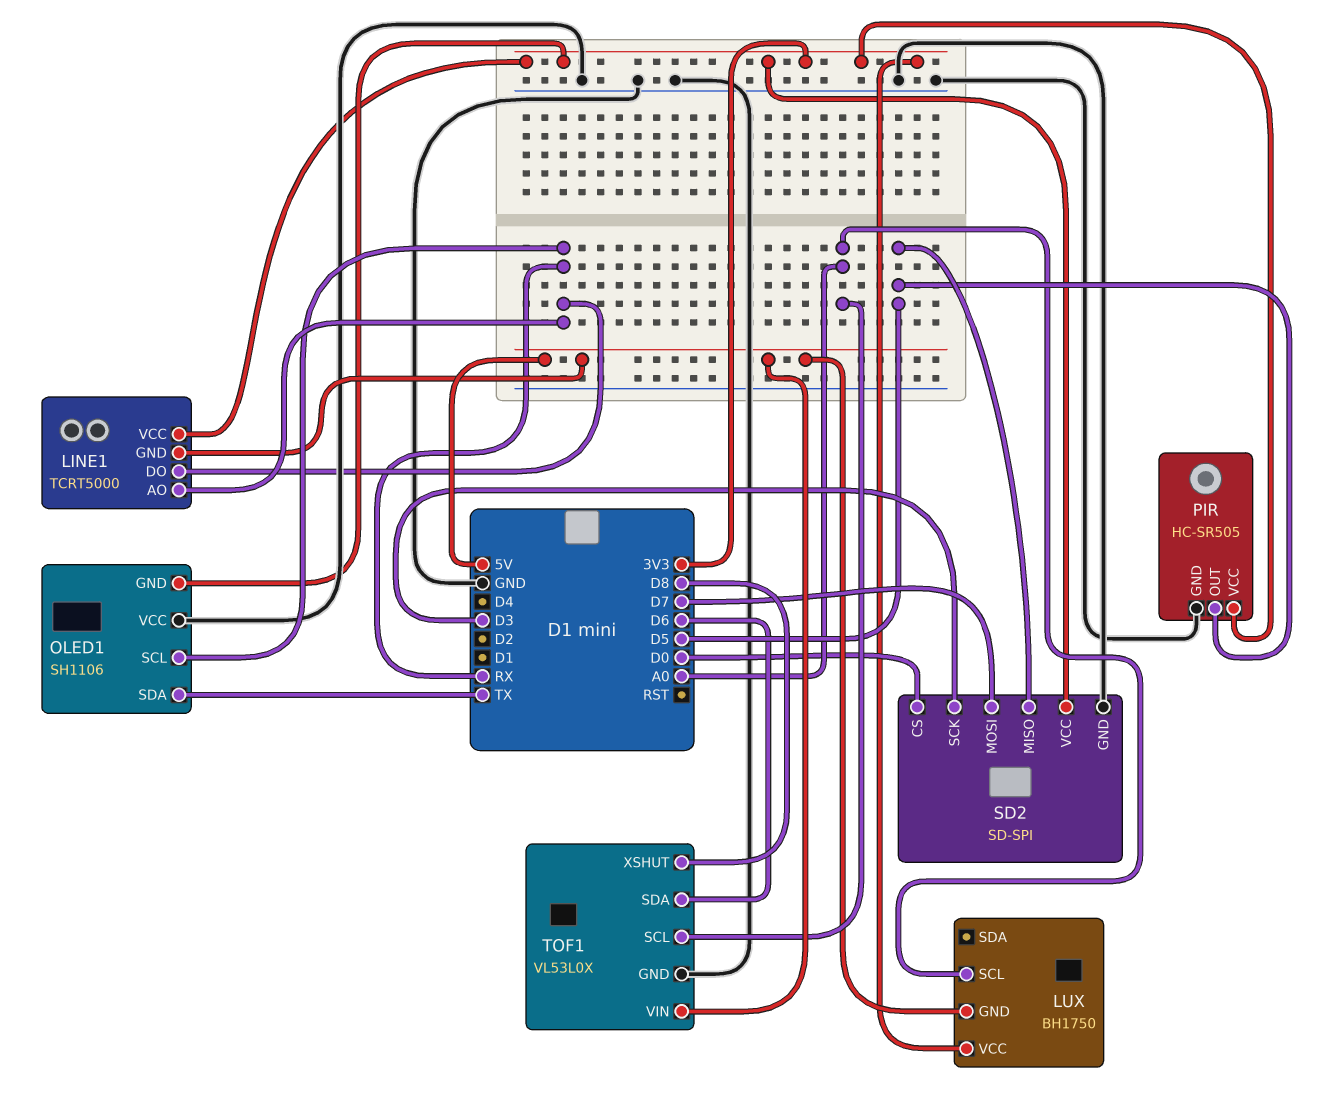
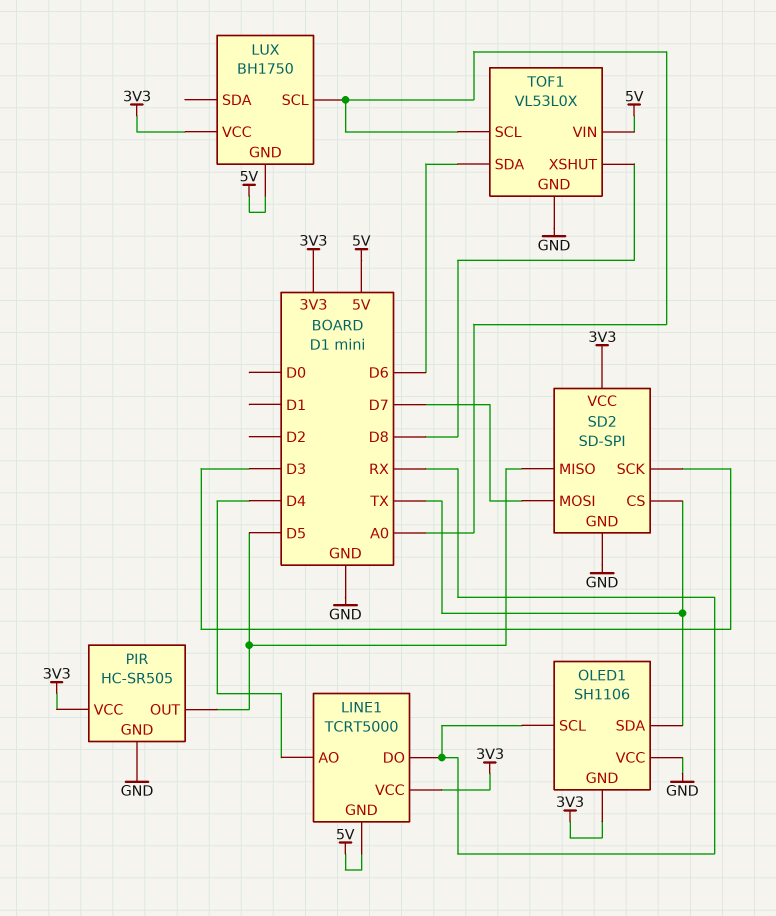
LINE1 pin AO: RX -> D4
SD2 pin CS: D0 -> TX

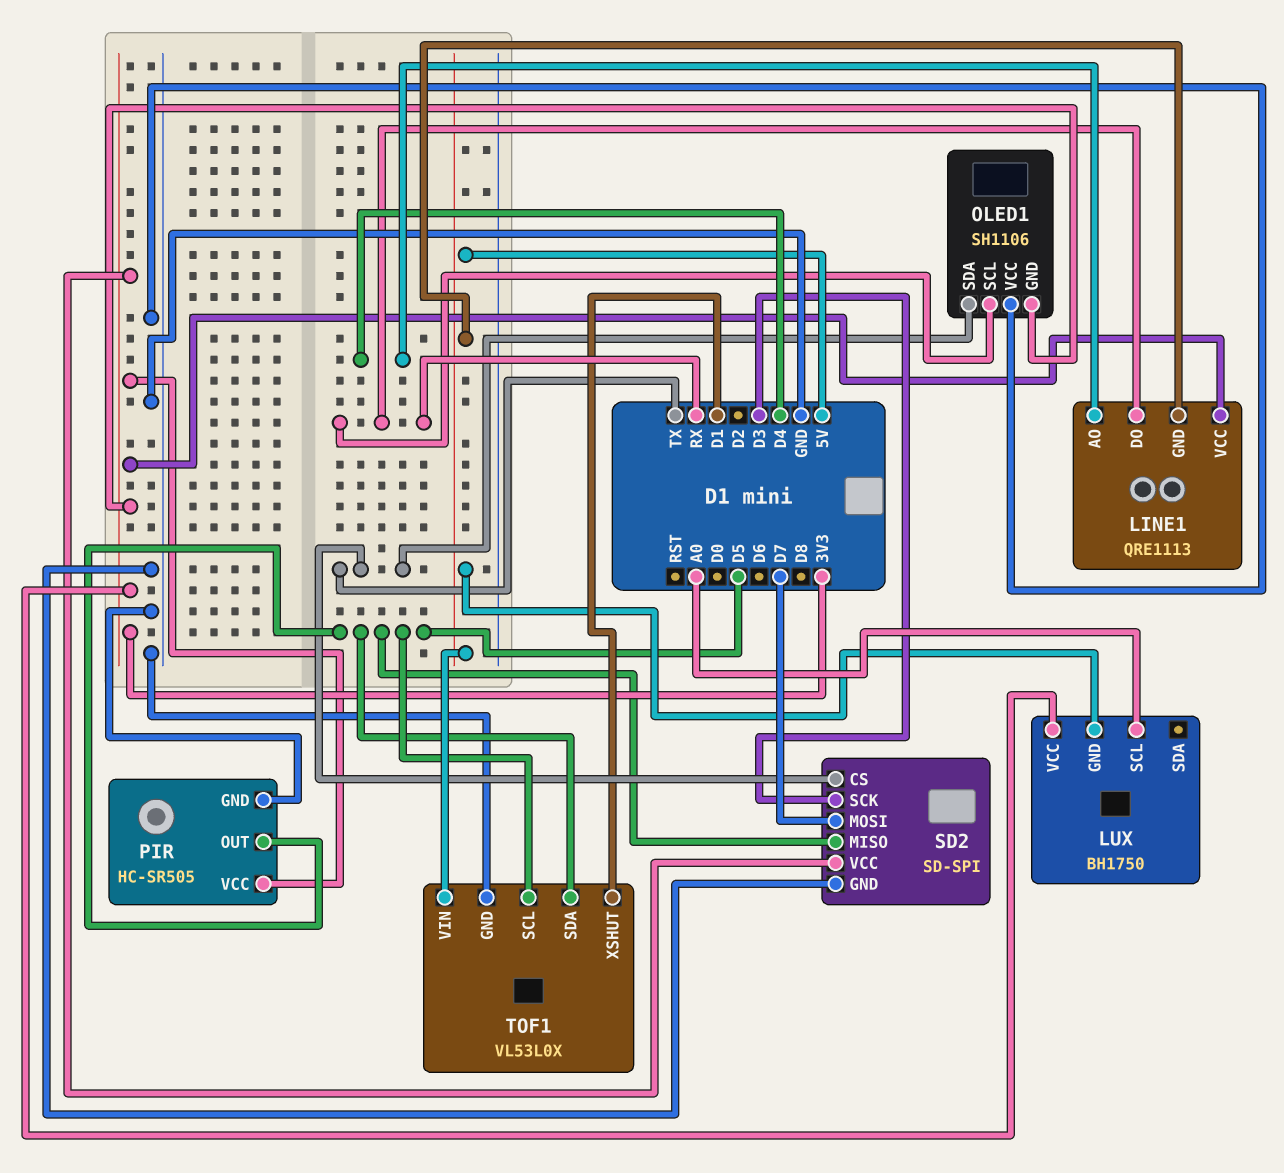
LINE1: TCRT5000 -> QRE1113
TOF1 pin SCL: A0 -> D5
TOF1 pin SDA: D6 -> D5
TOF1 pin XSHUT: D8 -> D1

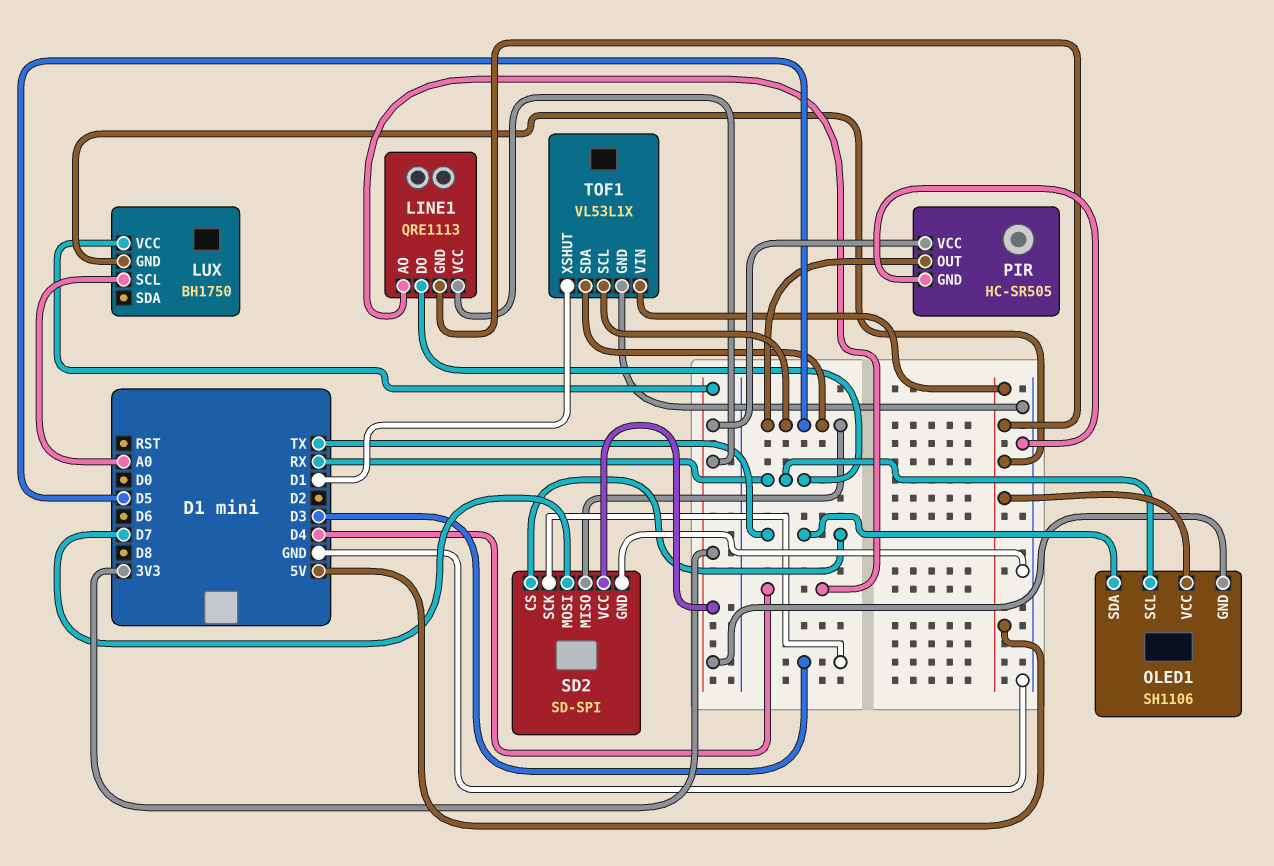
OLED1 pin VCC: GND -> 5V
TOF1: VL53L0X -> VL53L1X

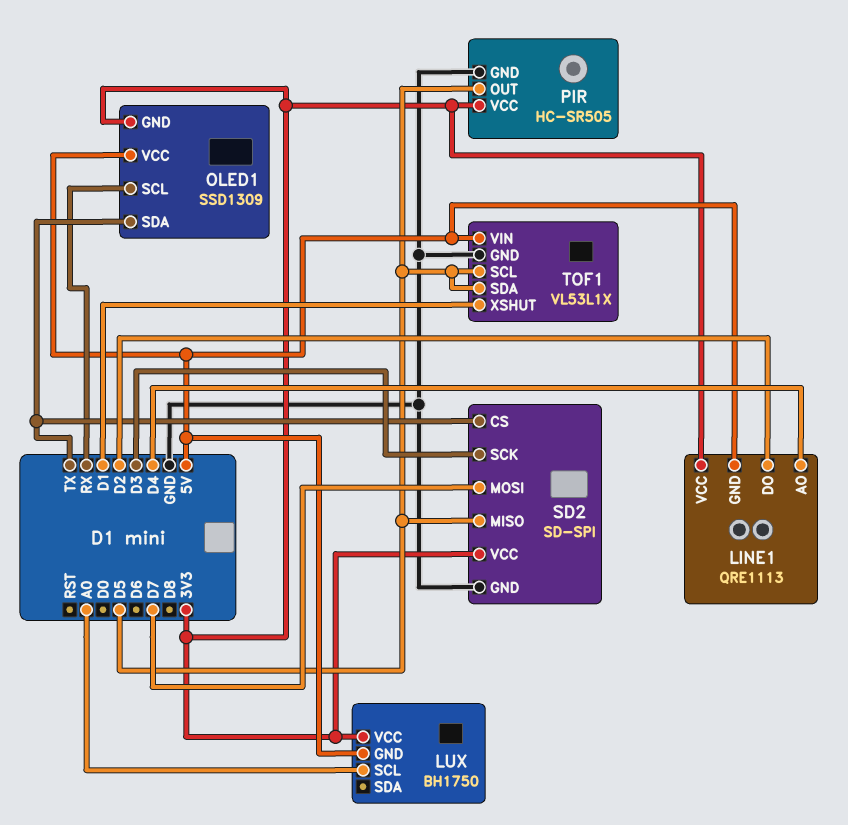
LINE1 pin DO: RX -> D2
OLED1: SH1106 -> SSD1309

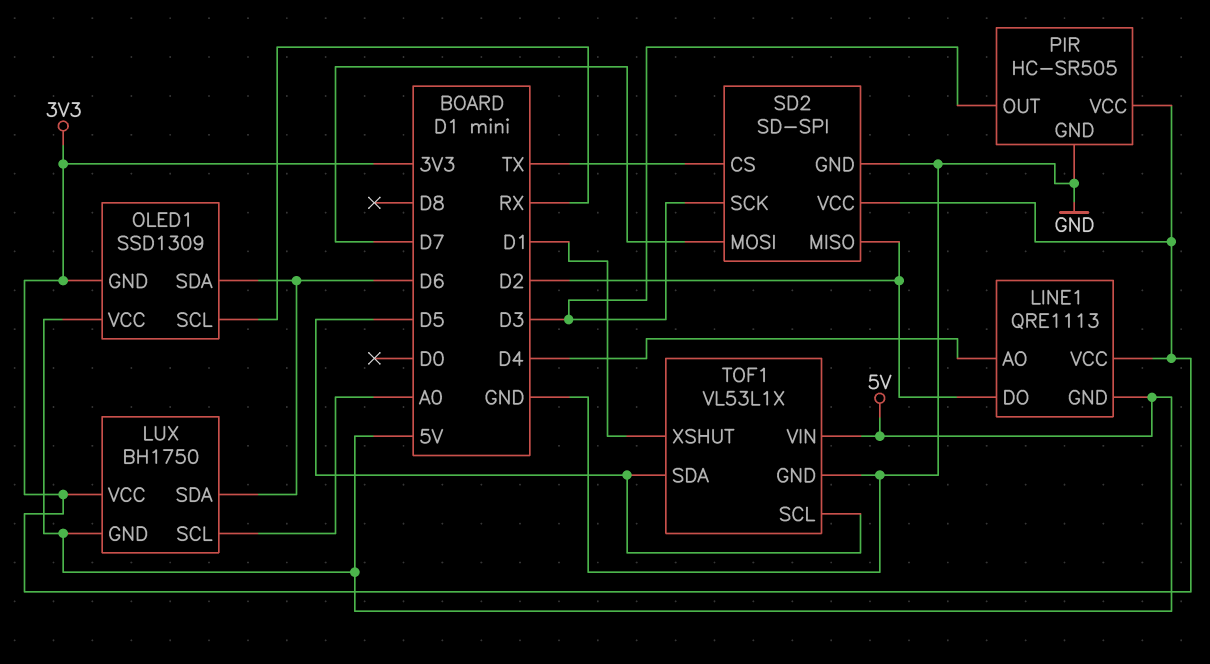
LUX pin SDA: none -> D6
OLED1 pin SDA: TX -> D6
PIR pin OUT: D5 -> D3
SD2 pin MISO: D5 -> D2

